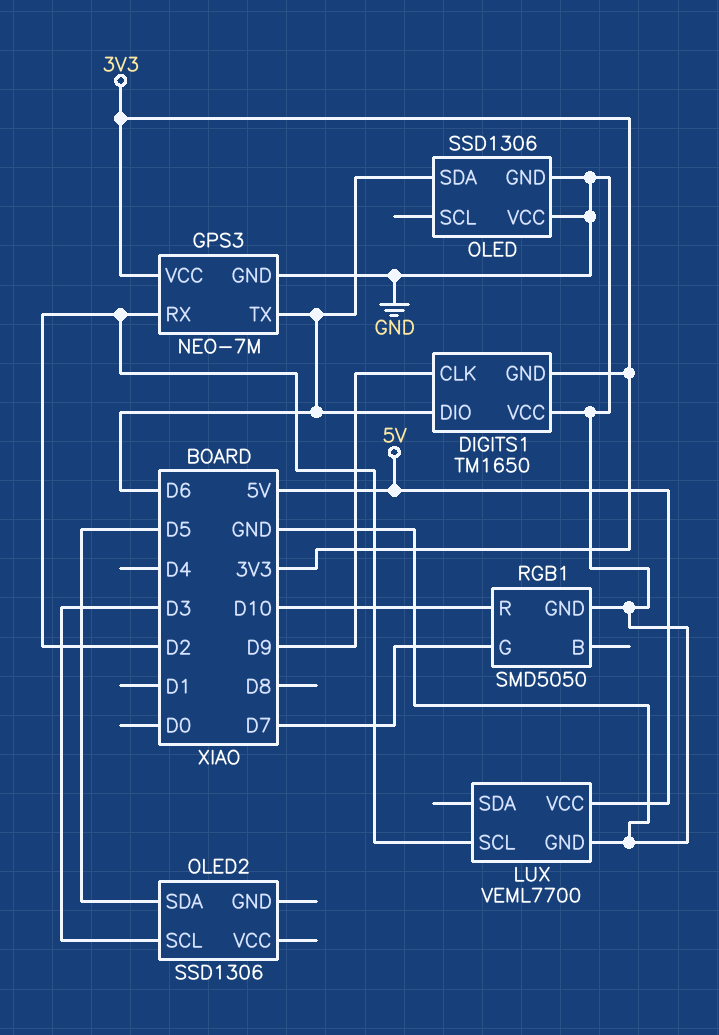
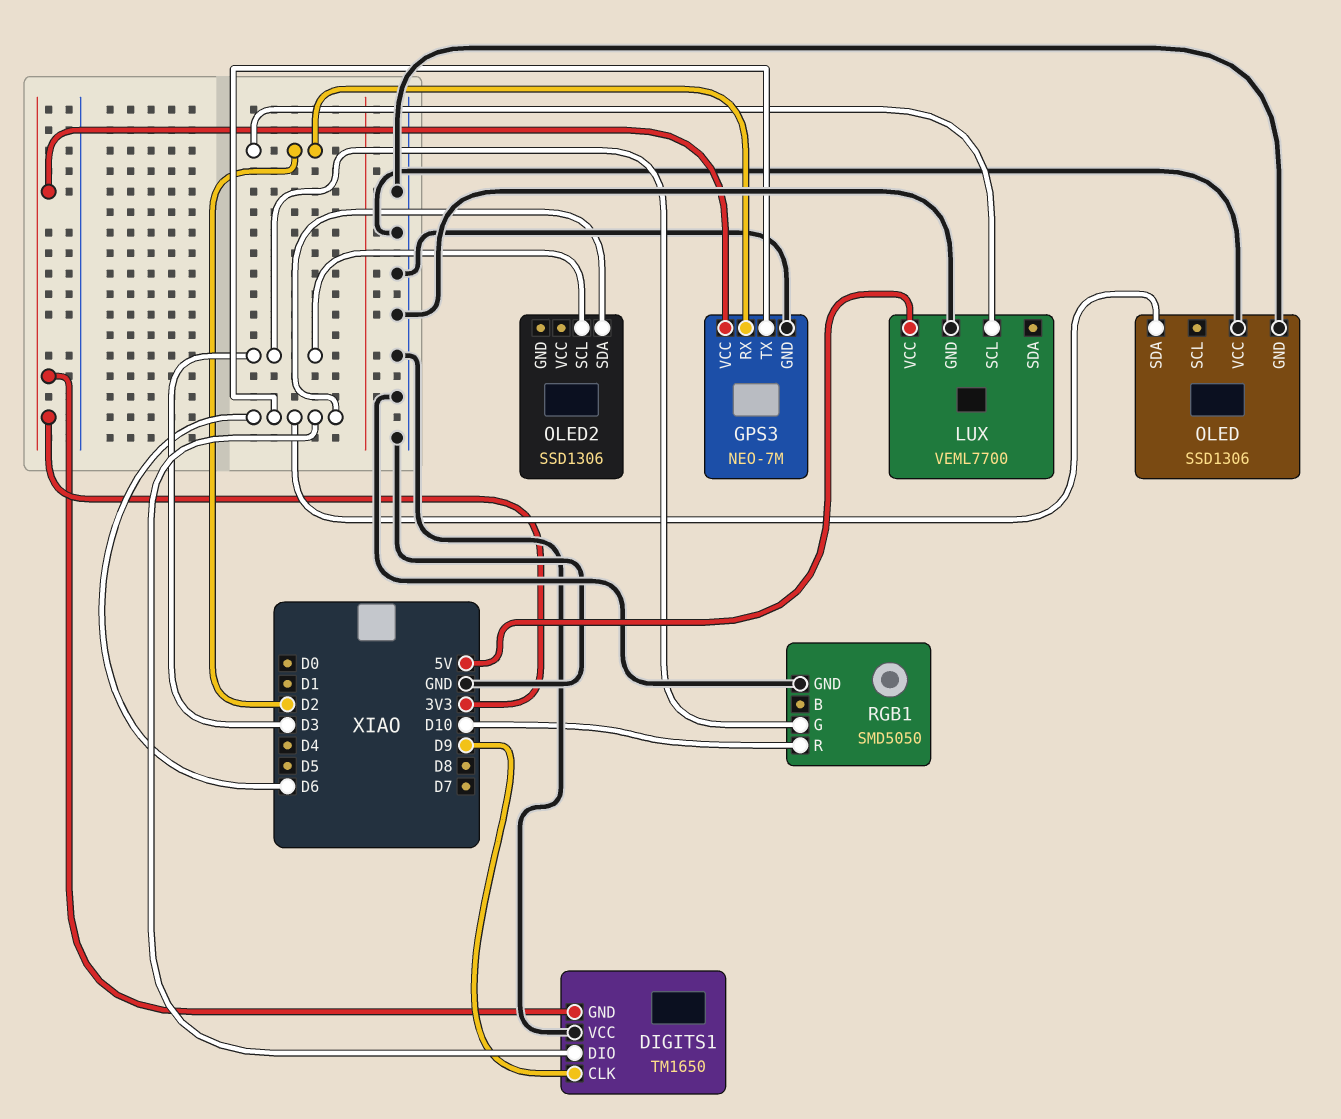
OLED2 pin SDA: D5 -> D6
RGB1 pin G: D7 -> D3

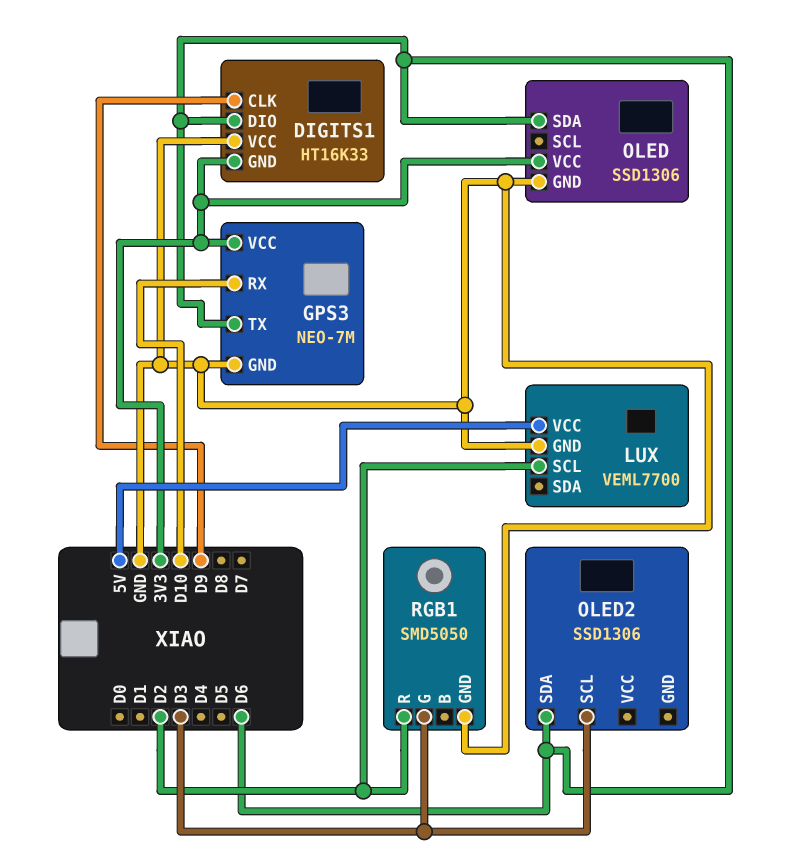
DIGITS1: TM1650 -> HT16K33
GPS3 pin RX: D2 -> D10
OLED pin VCC: GND -> 3V3
RGB1 pin R: D10 -> D2

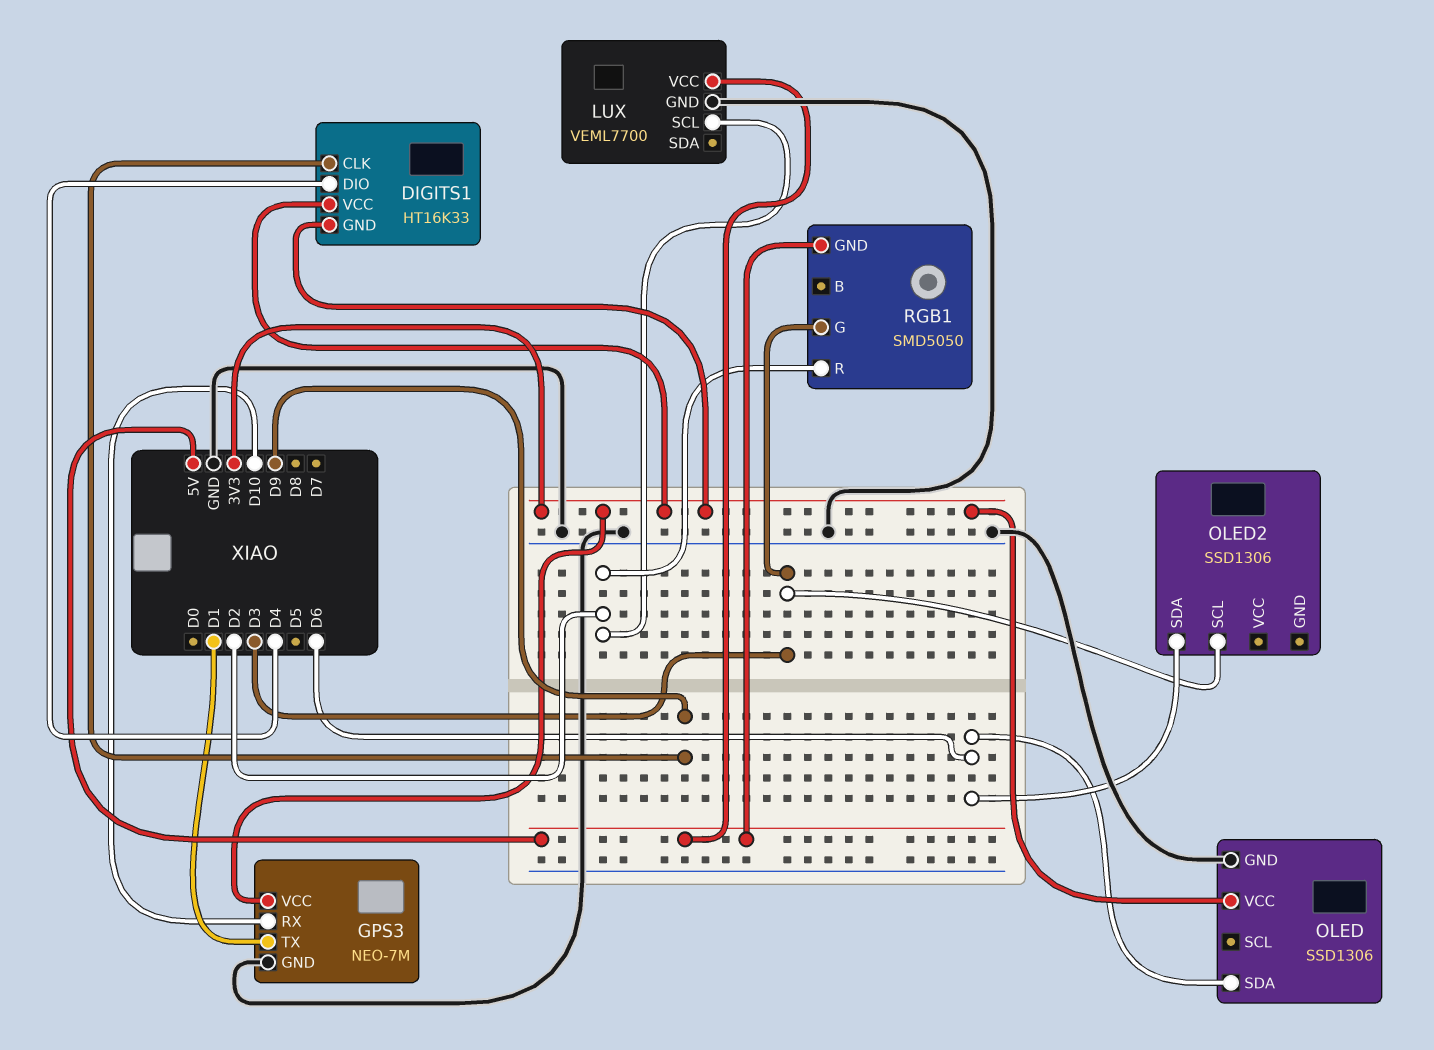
DIGITS1 pin DIO: D6 -> D4
DIGITS1 pin VCC: GND -> 3V3
GPS3 pin TX: D6 -> D1
RGB1 pin GND: GND -> 5V

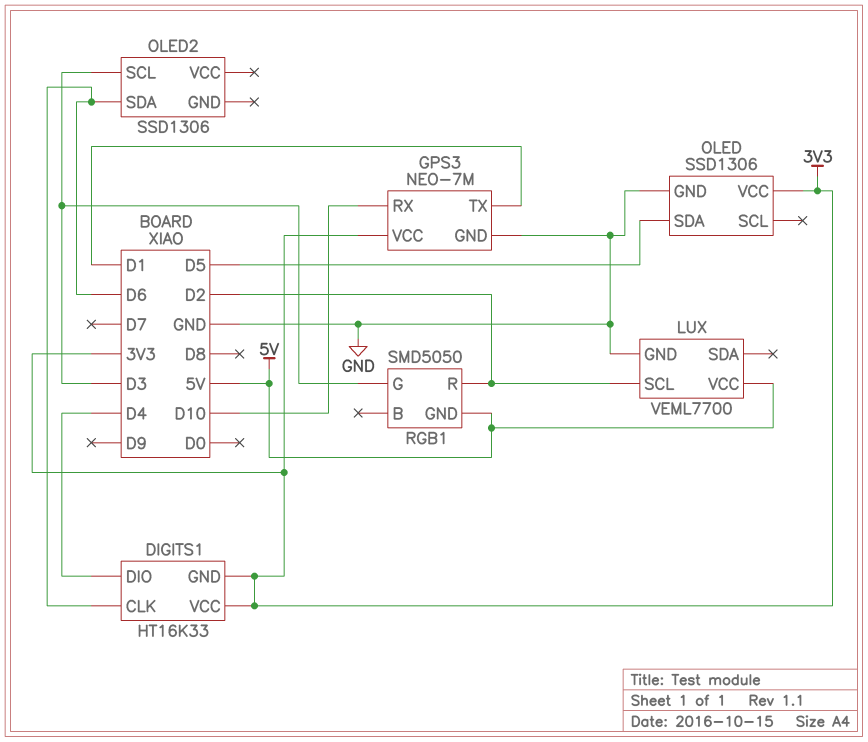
DIGITS1 pin CLK: D9 -> D6
OLED pin SDA: D6 -> D5

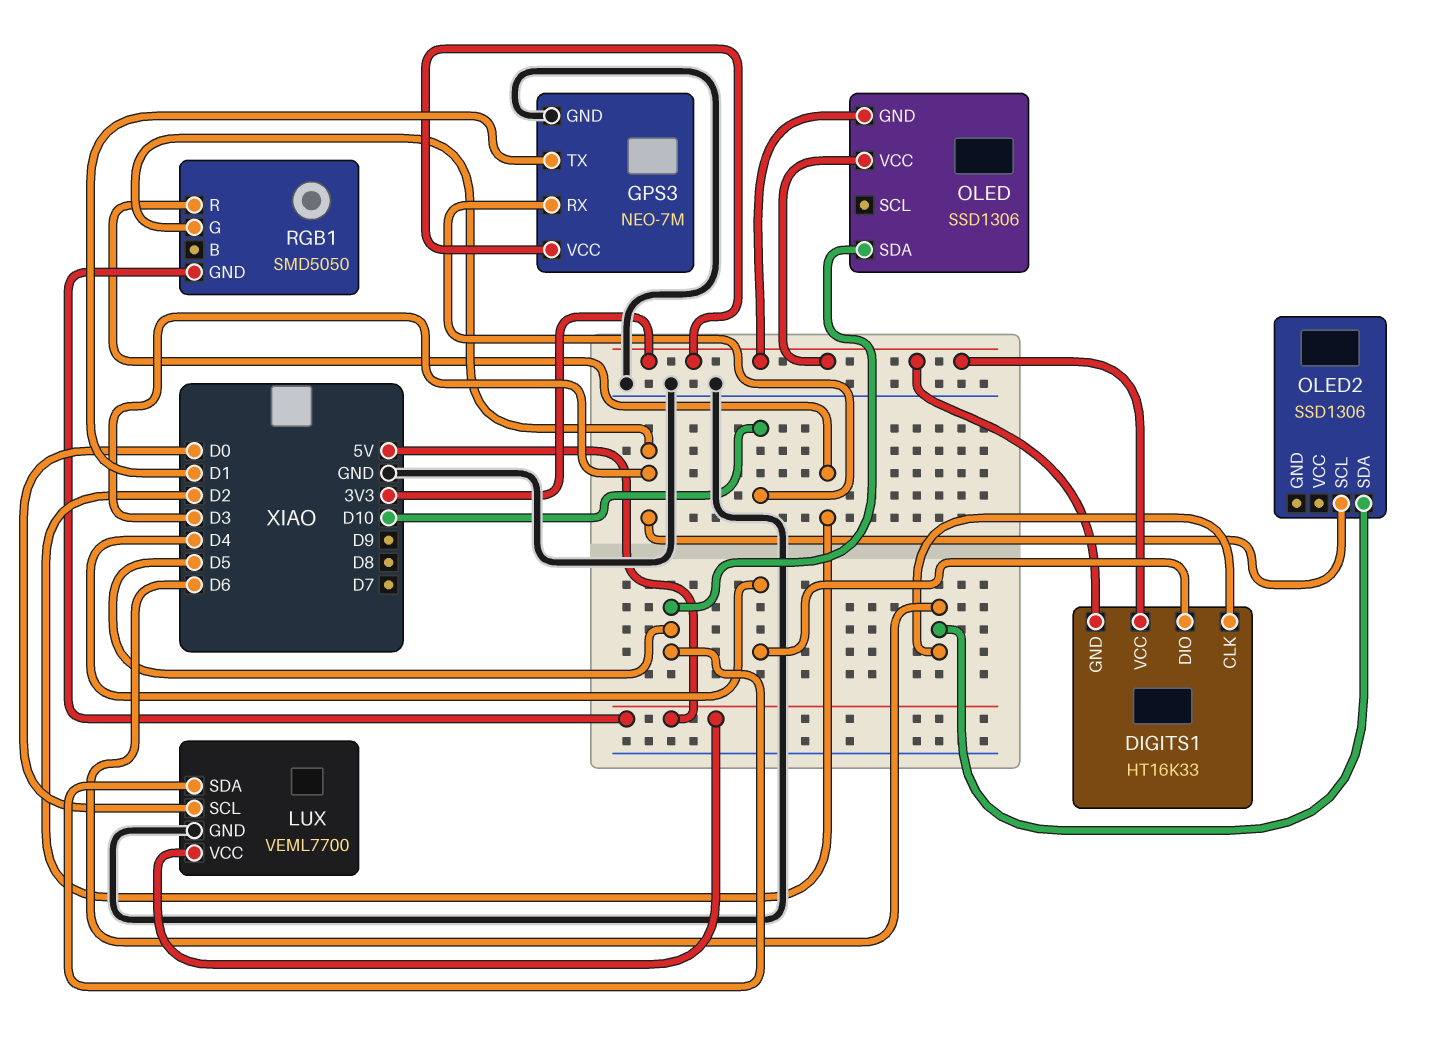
LUX pin SCL: D2 -> D0
LUX pin SDA: none -> D5
OLED pin GND: GND -> 3V3

